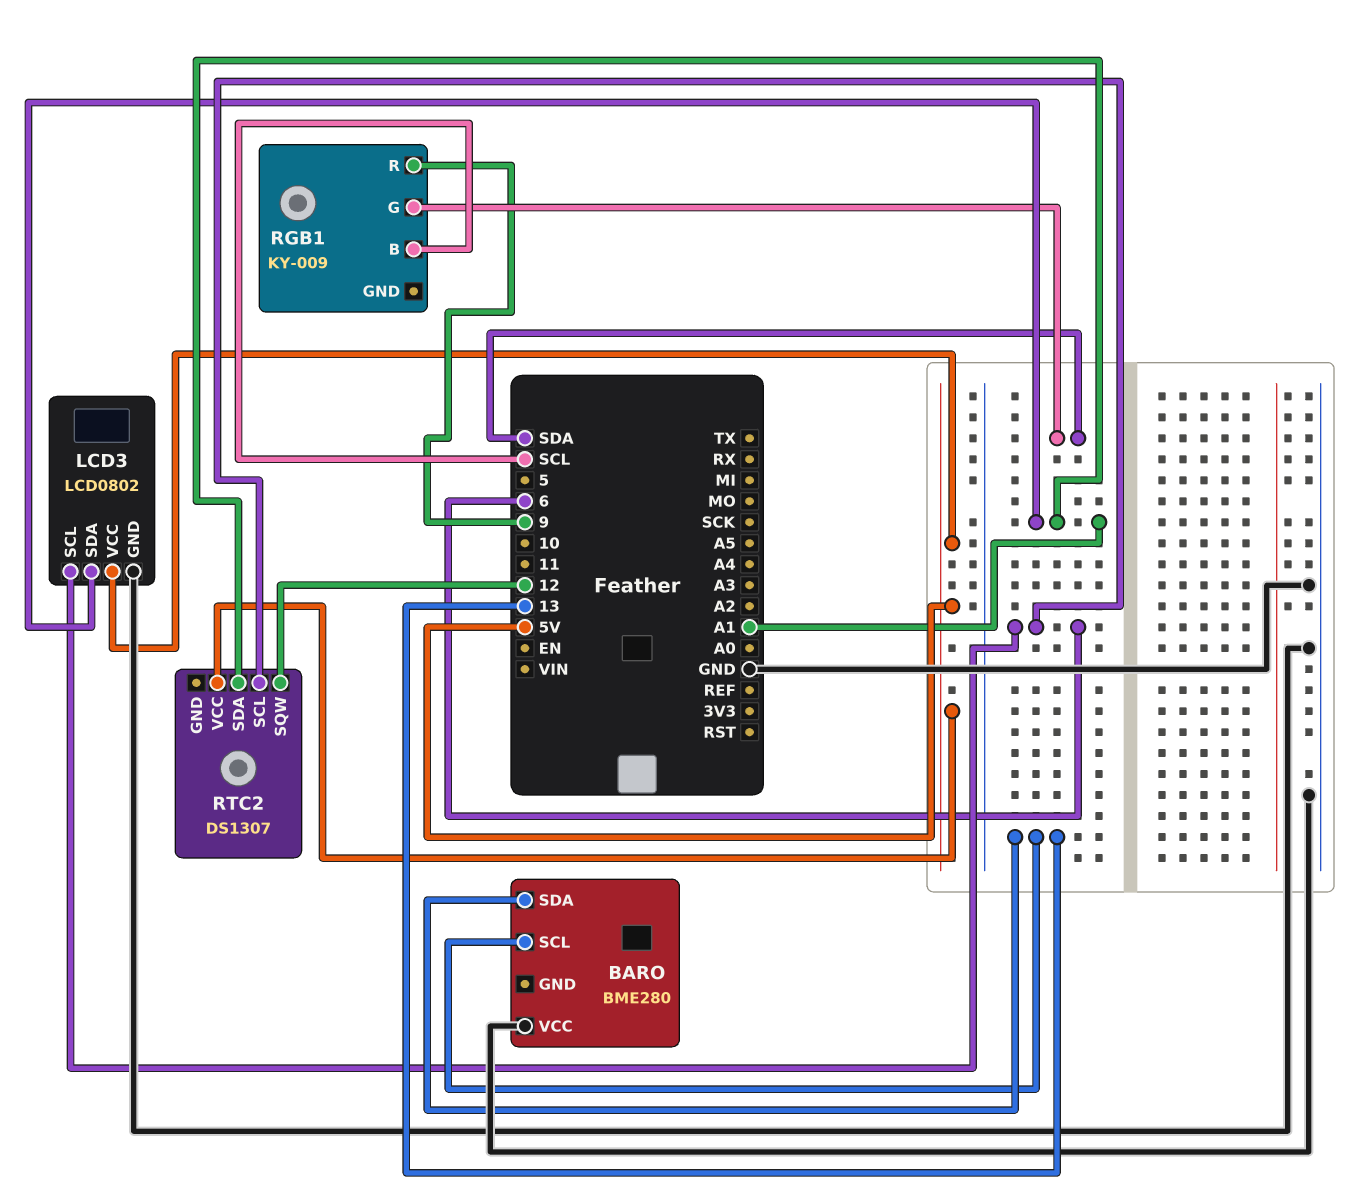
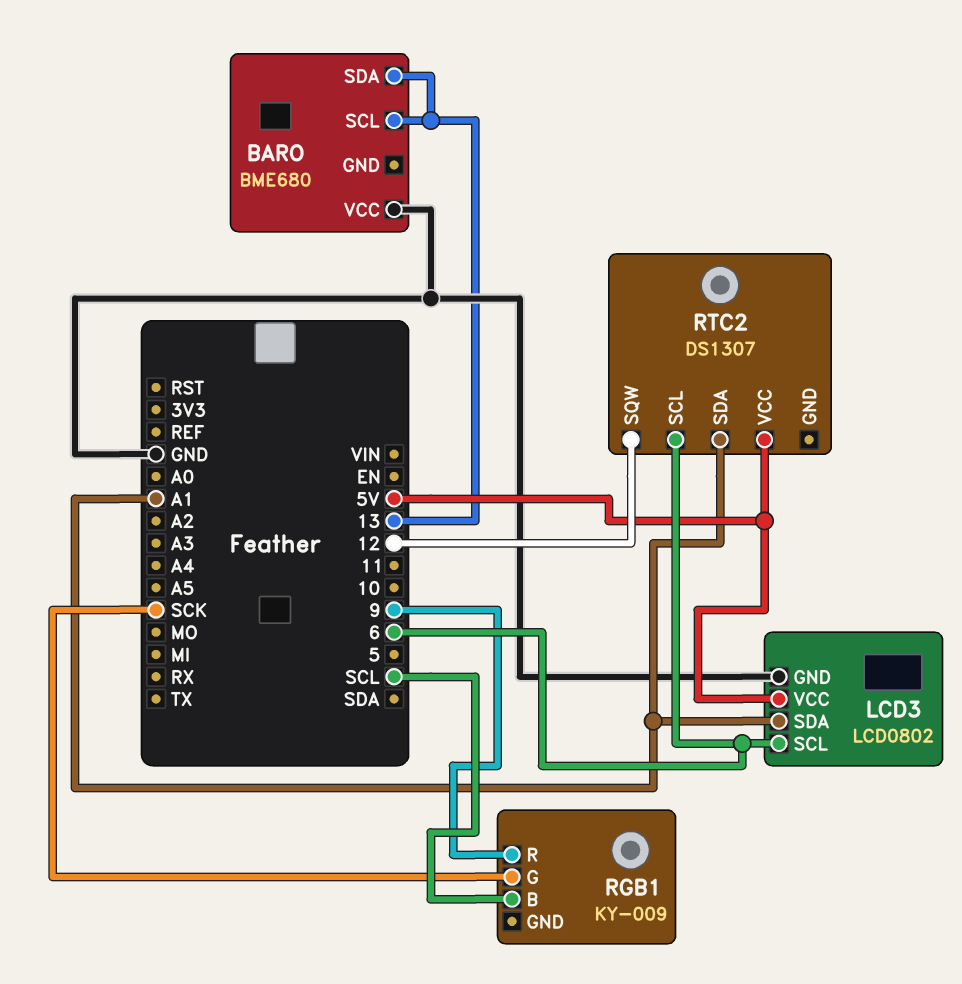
BARO: BME280 -> BME680
RGB1 pin G: SDA -> SCK

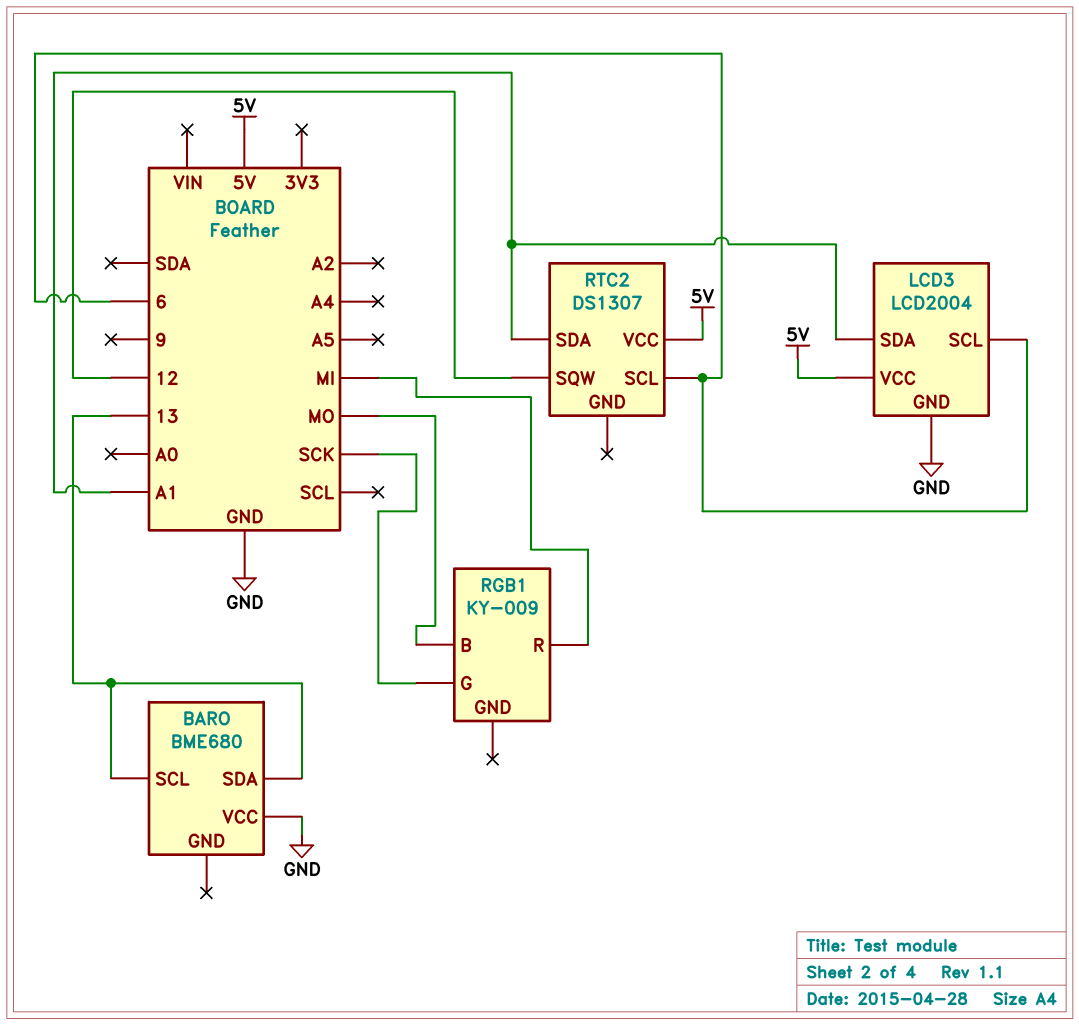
LCD3: LCD0802 -> LCD2004
RGB1 pin B: SCL -> MO
RGB1 pin R: 9 -> MI

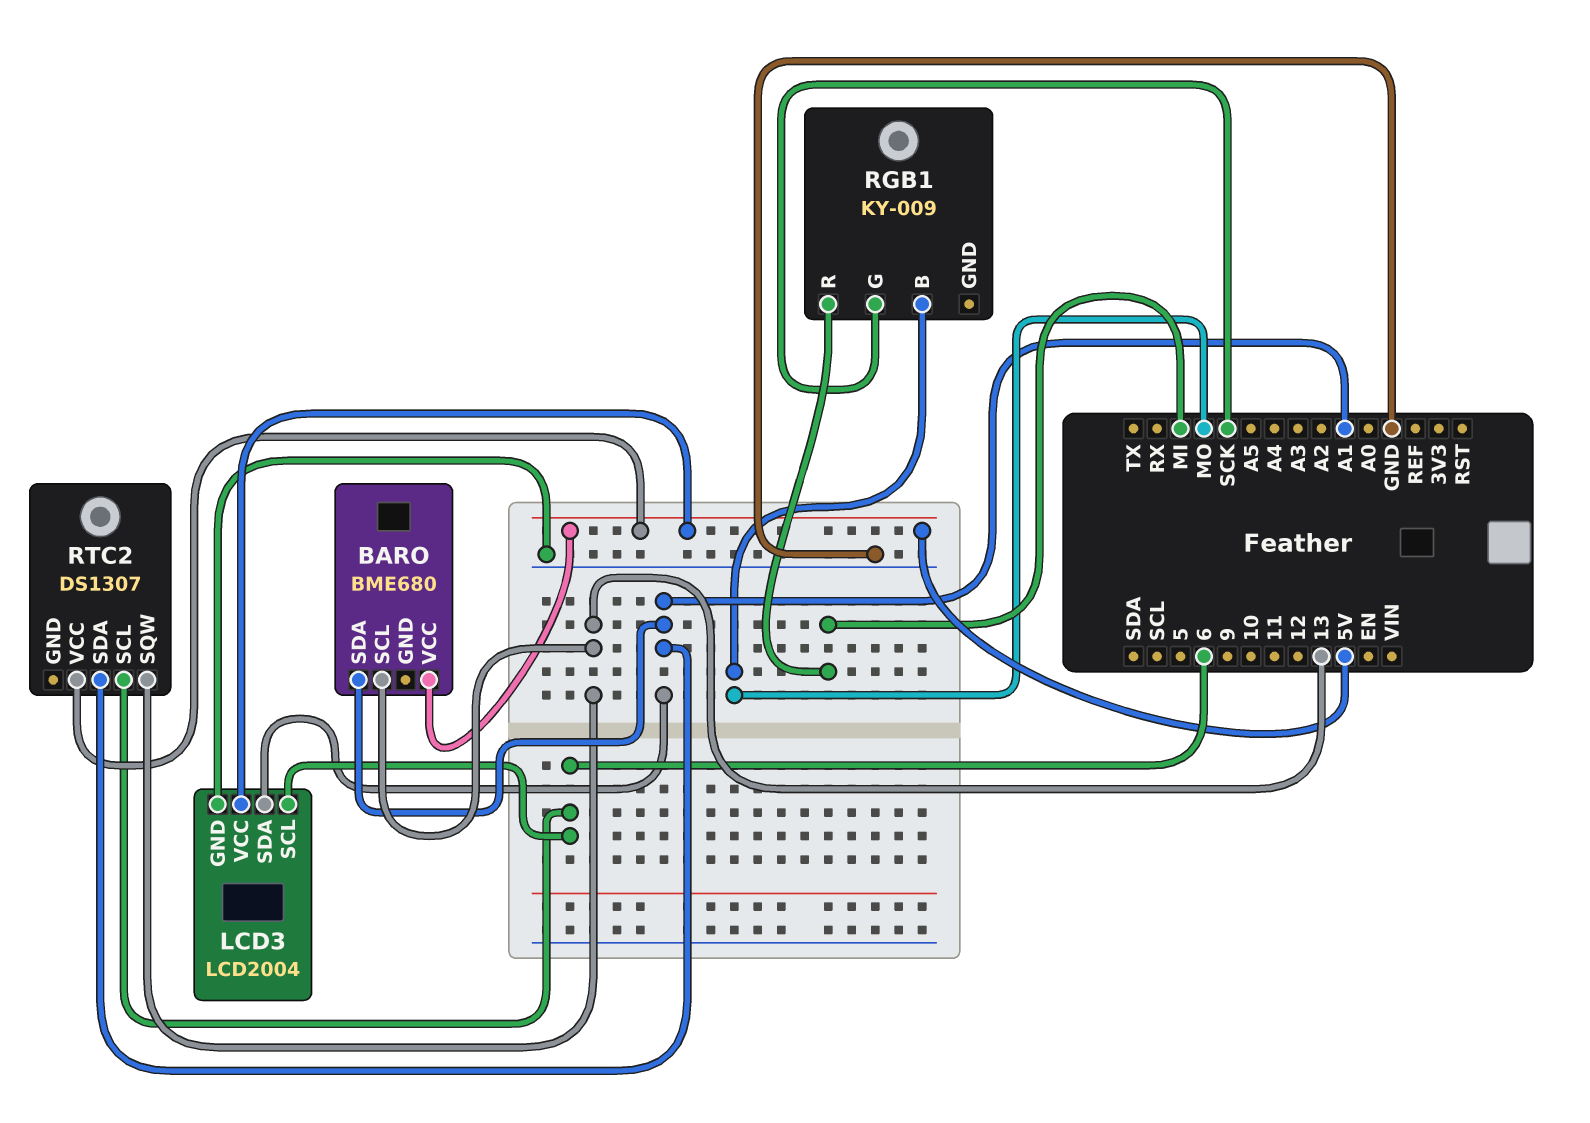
BARO pin SDA: 13 -> A1
BARO pin VCC: GND -> 5V
RTC2 pin SQW: 12 -> 13

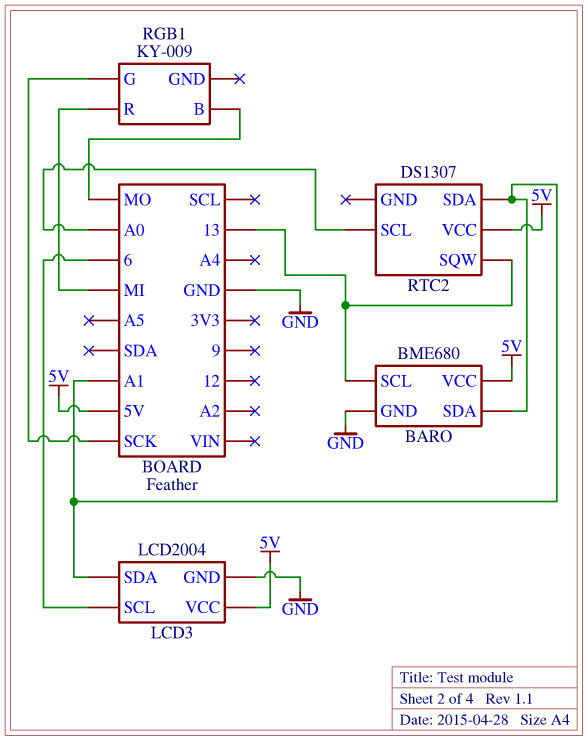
BARO pin GND: none -> GND
RTC2 pin SCL: 6 -> A0

